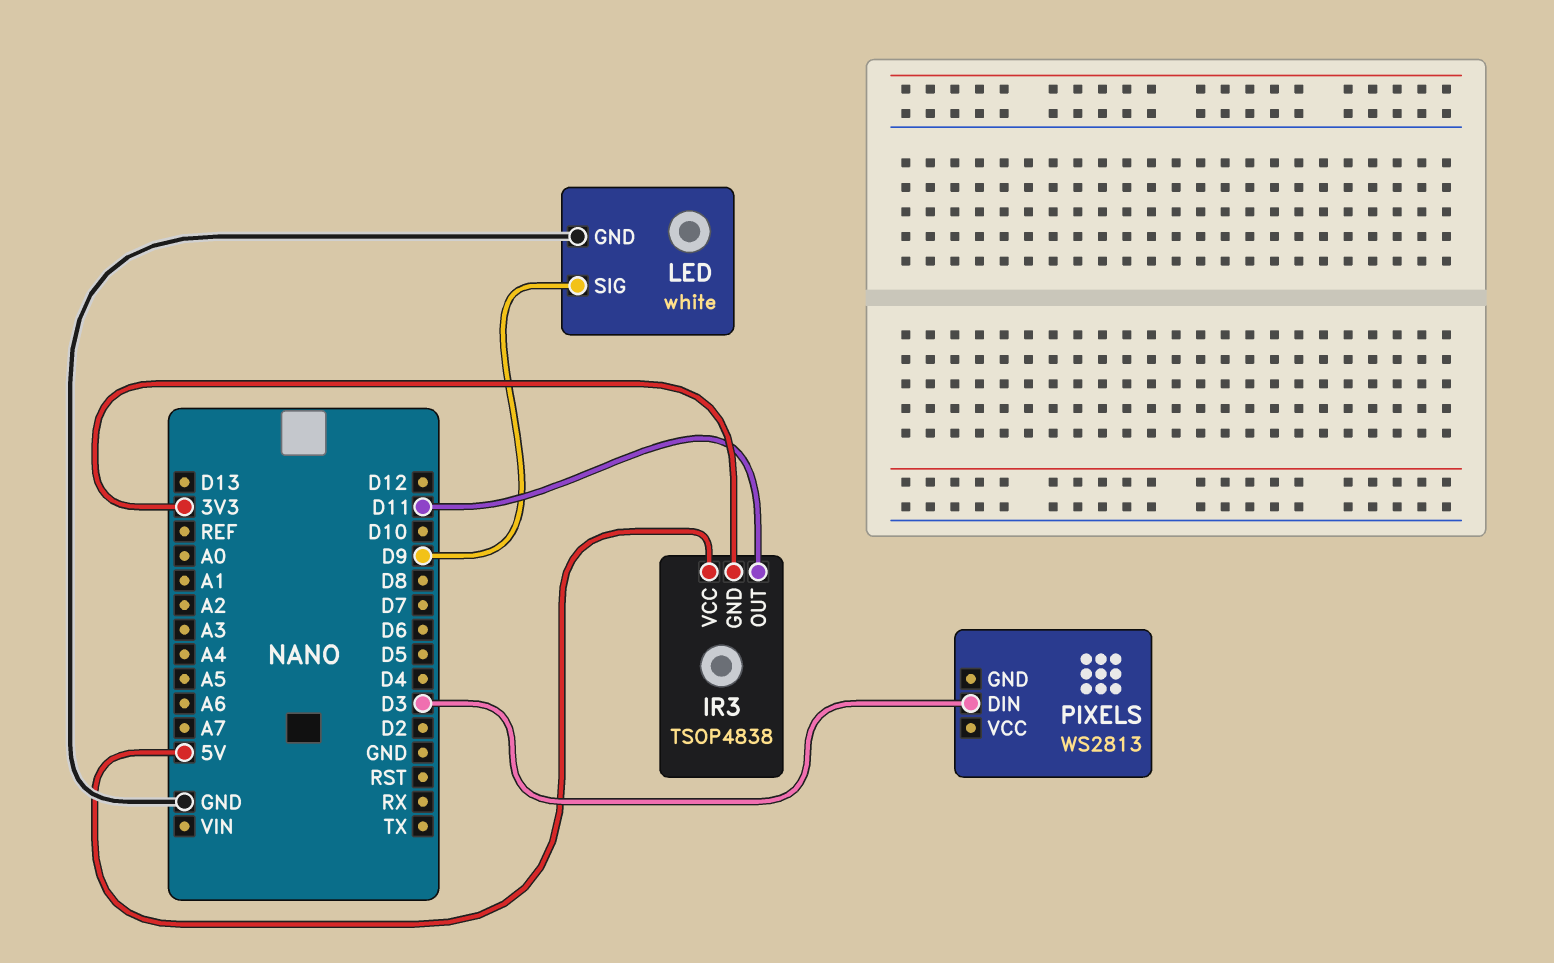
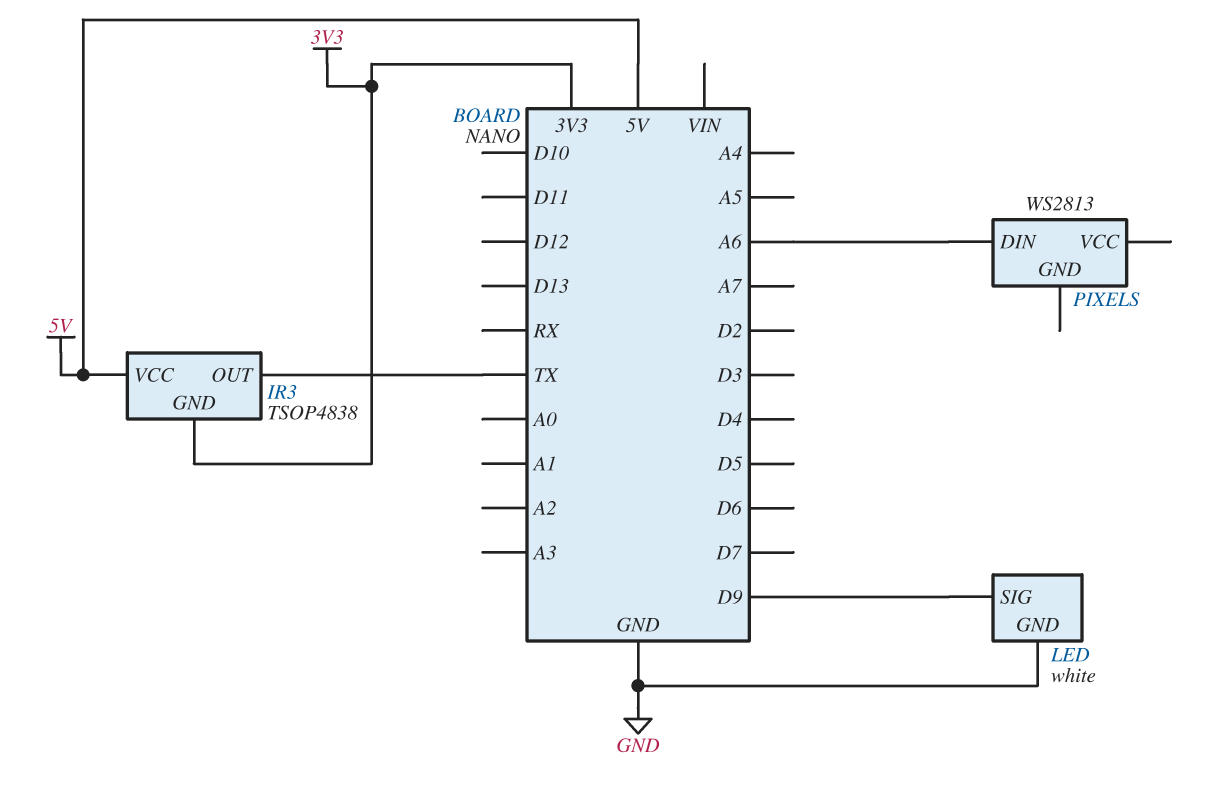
IR3 pin OUT: D11 -> TX
PIXELS pin DIN: D3 -> A6

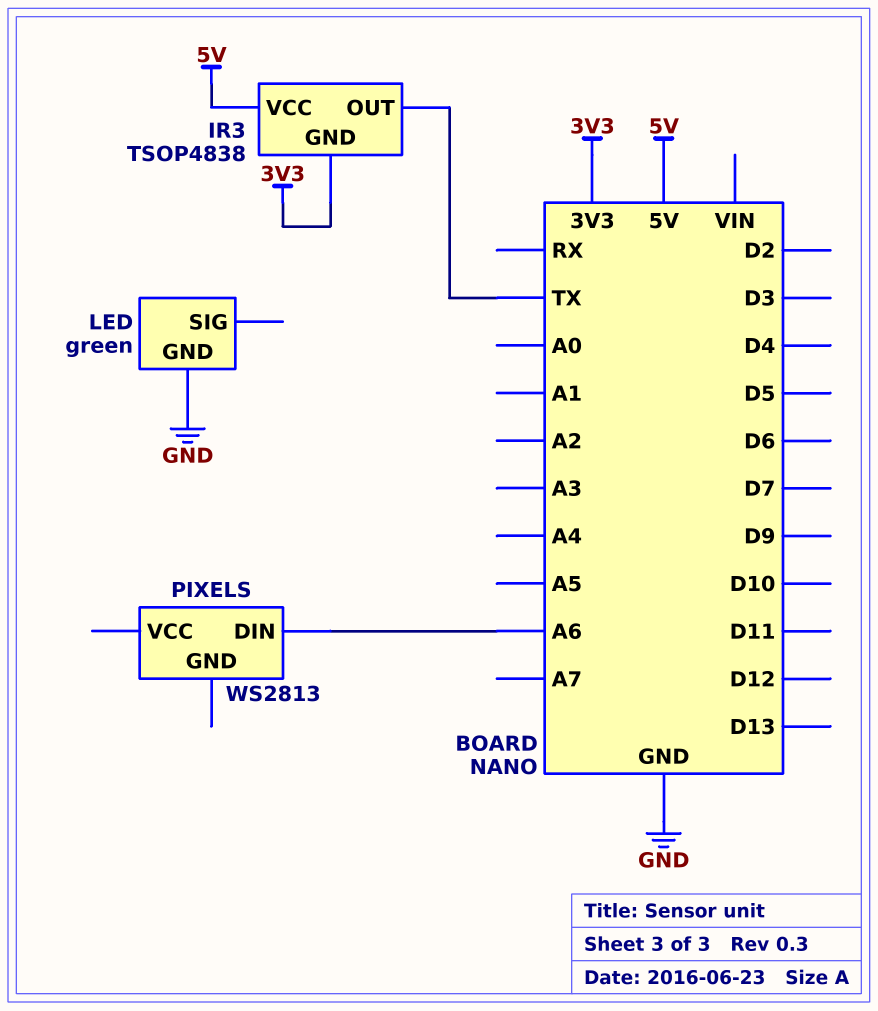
LED: white -> green
LED pin SIG: D9 -> none

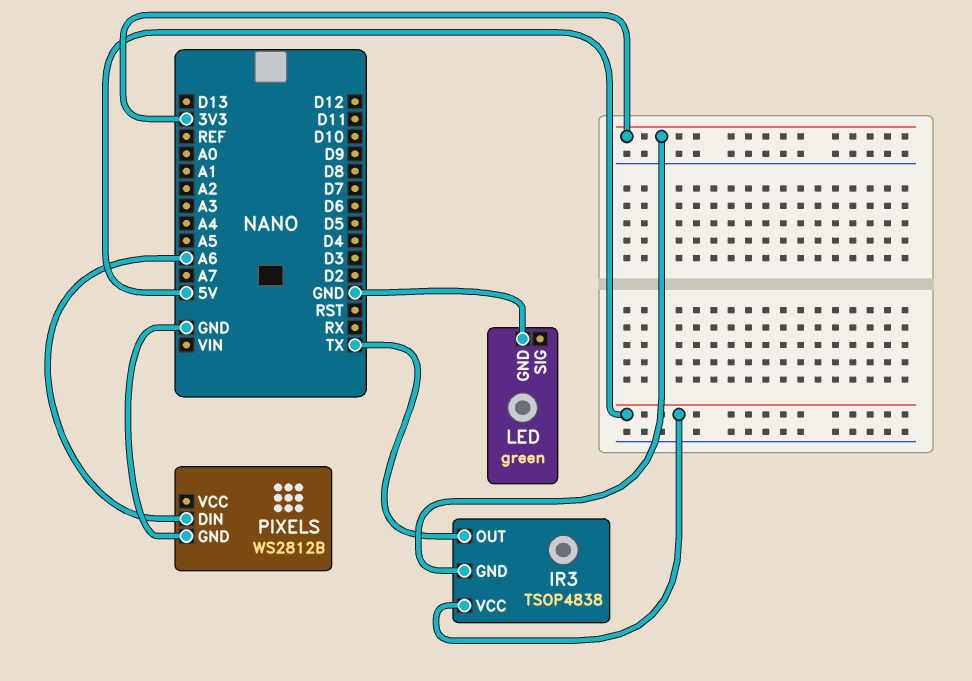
PIXELS: WS2813 -> WS2812B
PIXELS pin GND: none -> GND

